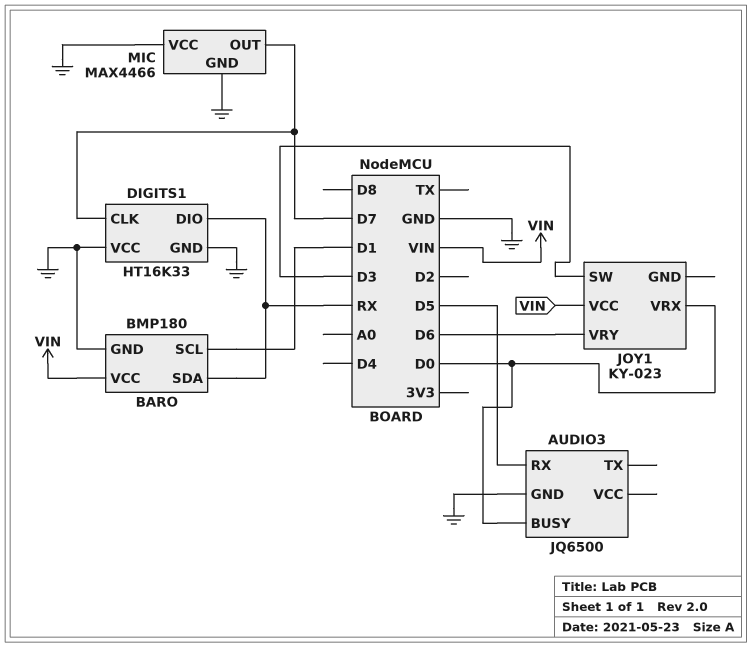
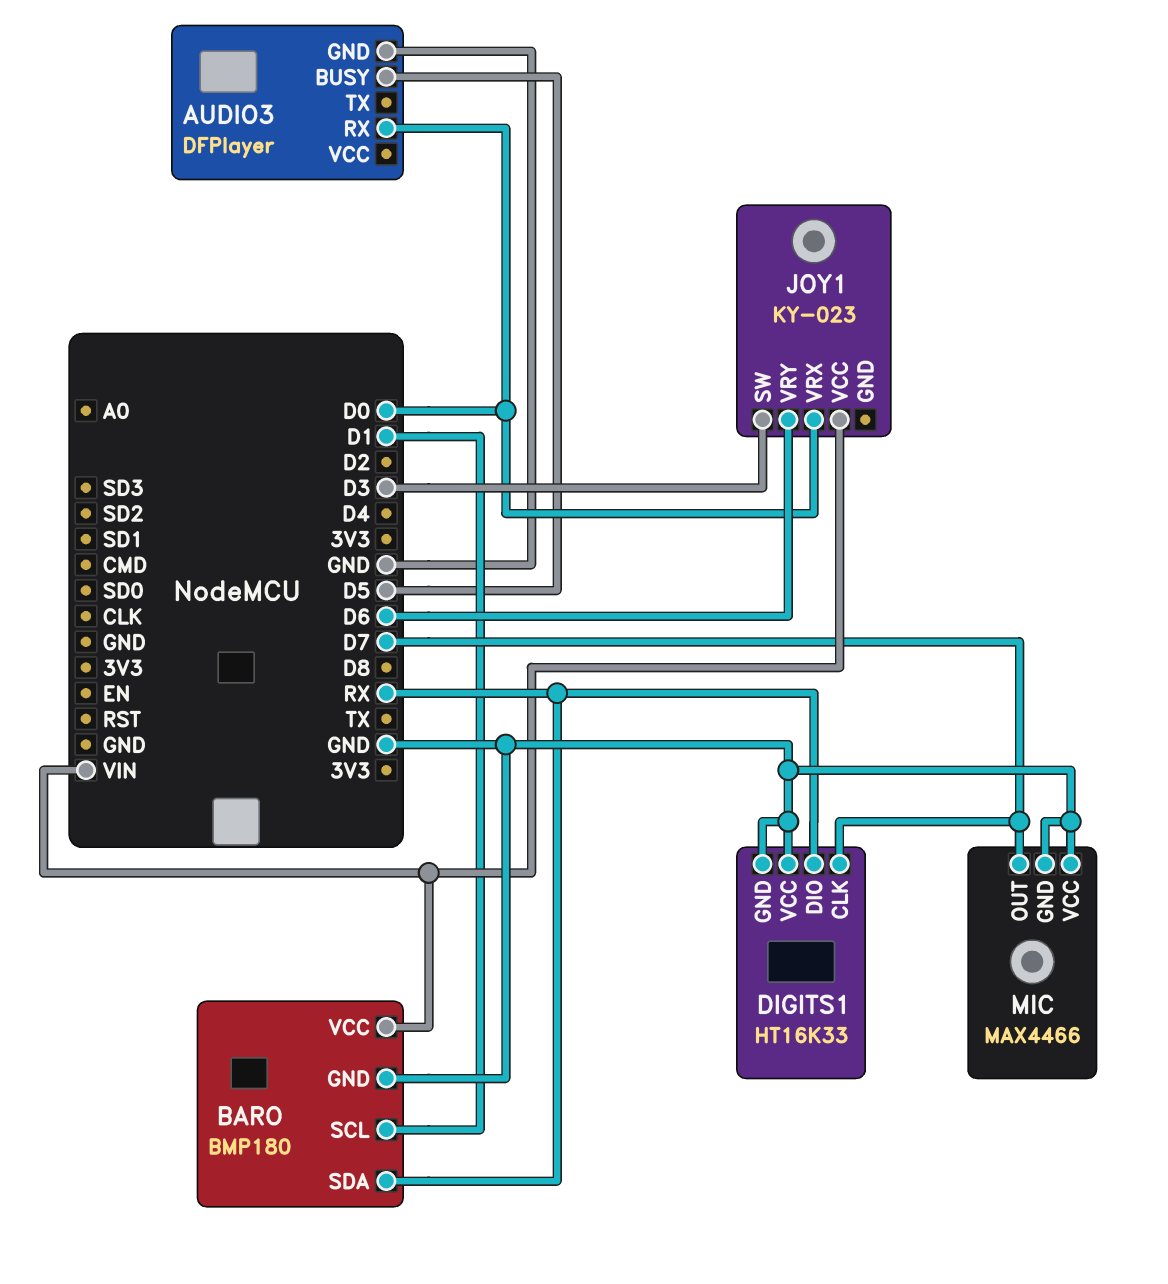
AUDIO3: JQ6500 -> DFPlayer
AUDIO3 pin BUSY: D0 -> D5
AUDIO3 pin RX: D5 -> D0

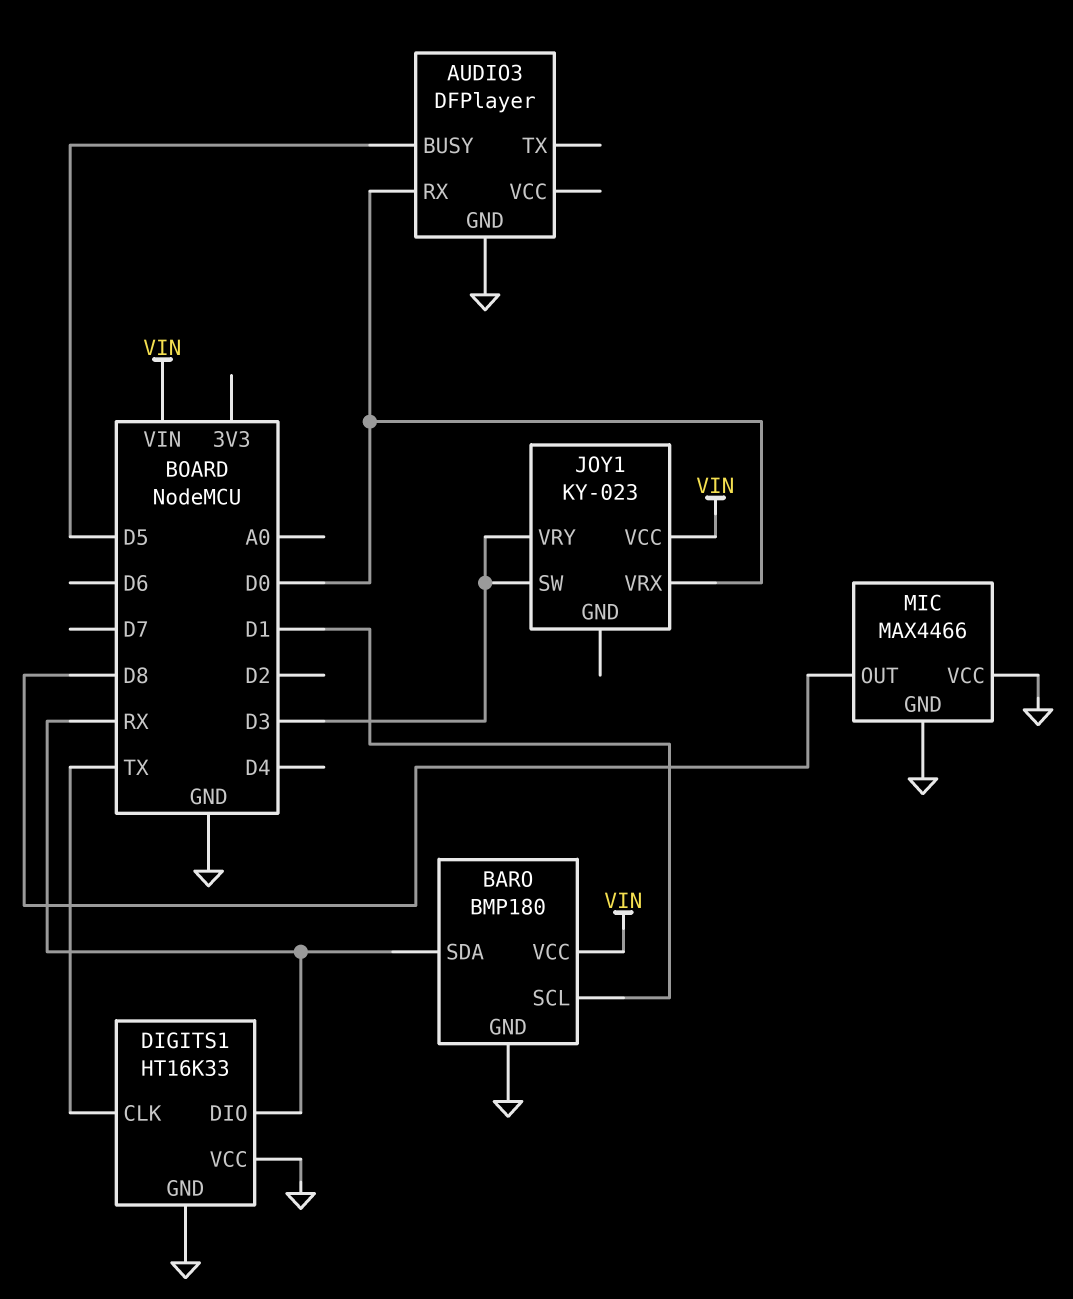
DIGITS1 pin CLK: D7 -> TX
JOY1 pin VRY: D6 -> D3
MIC pin OUT: D7 -> D8

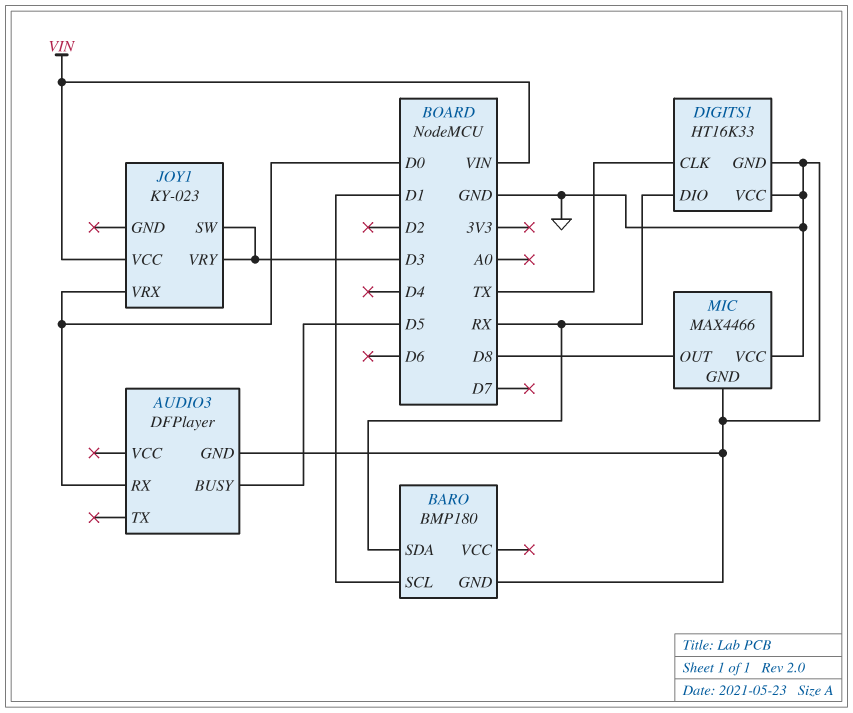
BARO pin VCC: VIN -> none

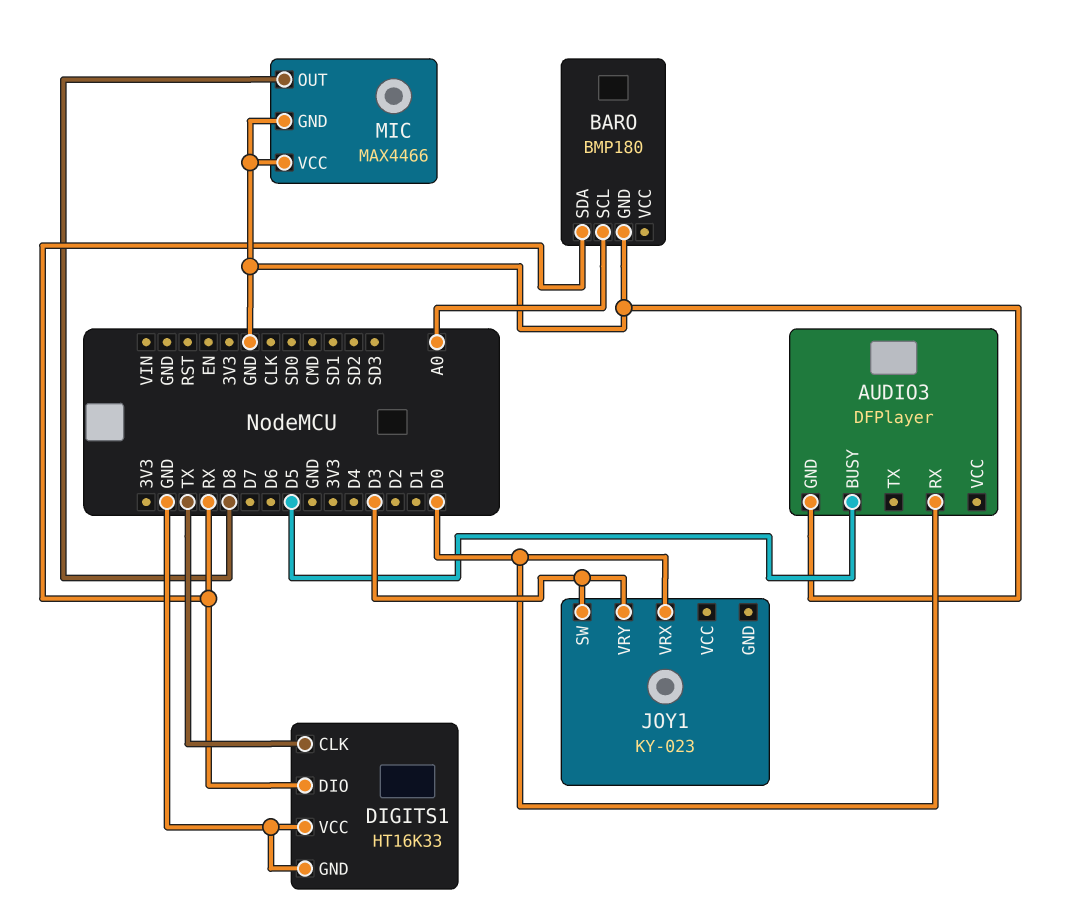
BARO pin SCL: D1 -> A0
JOY1 pin VCC: VIN -> none

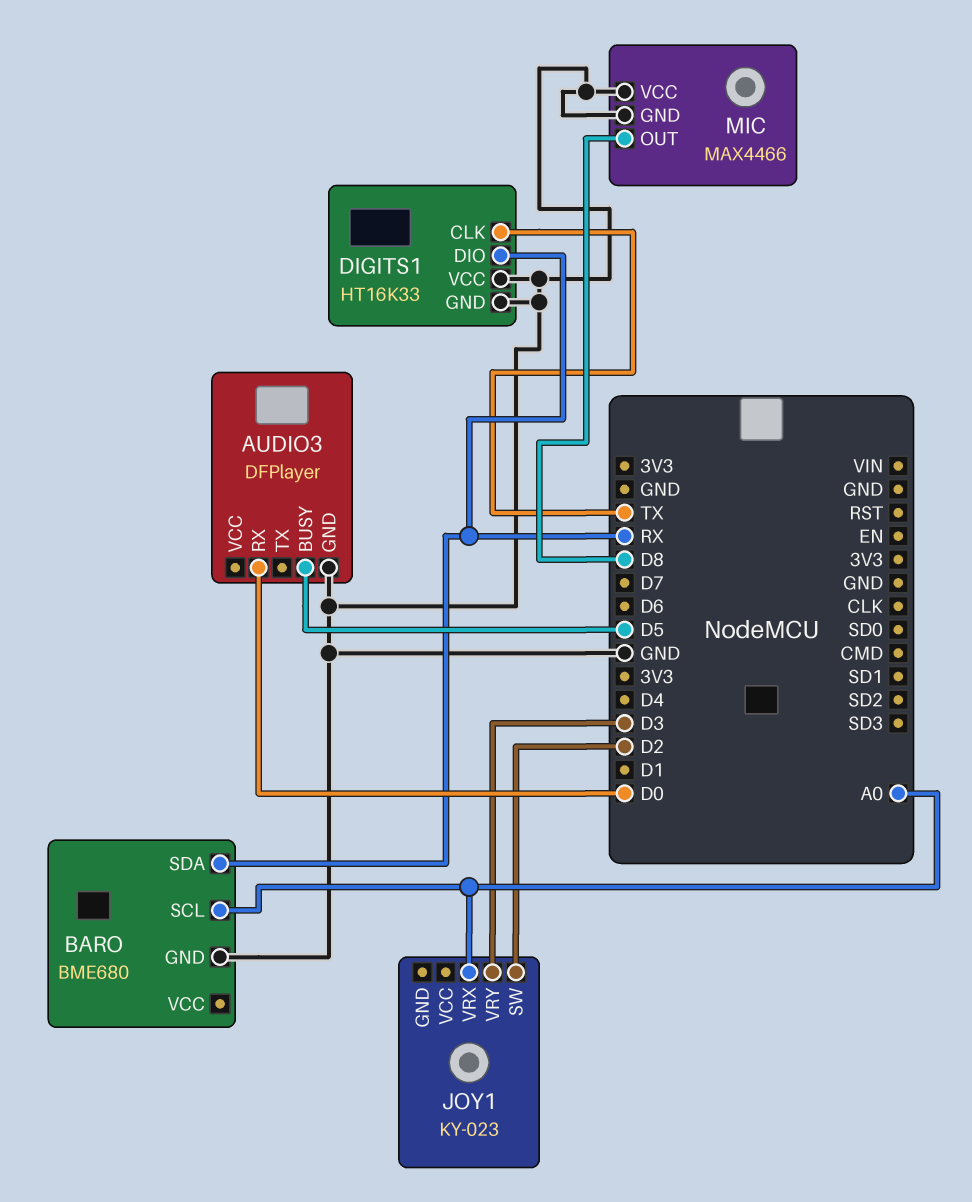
BARO: BMP180 -> BME680
JOY1 pin SW: D3 -> D2
JOY1 pin VRX: D0 -> A0

